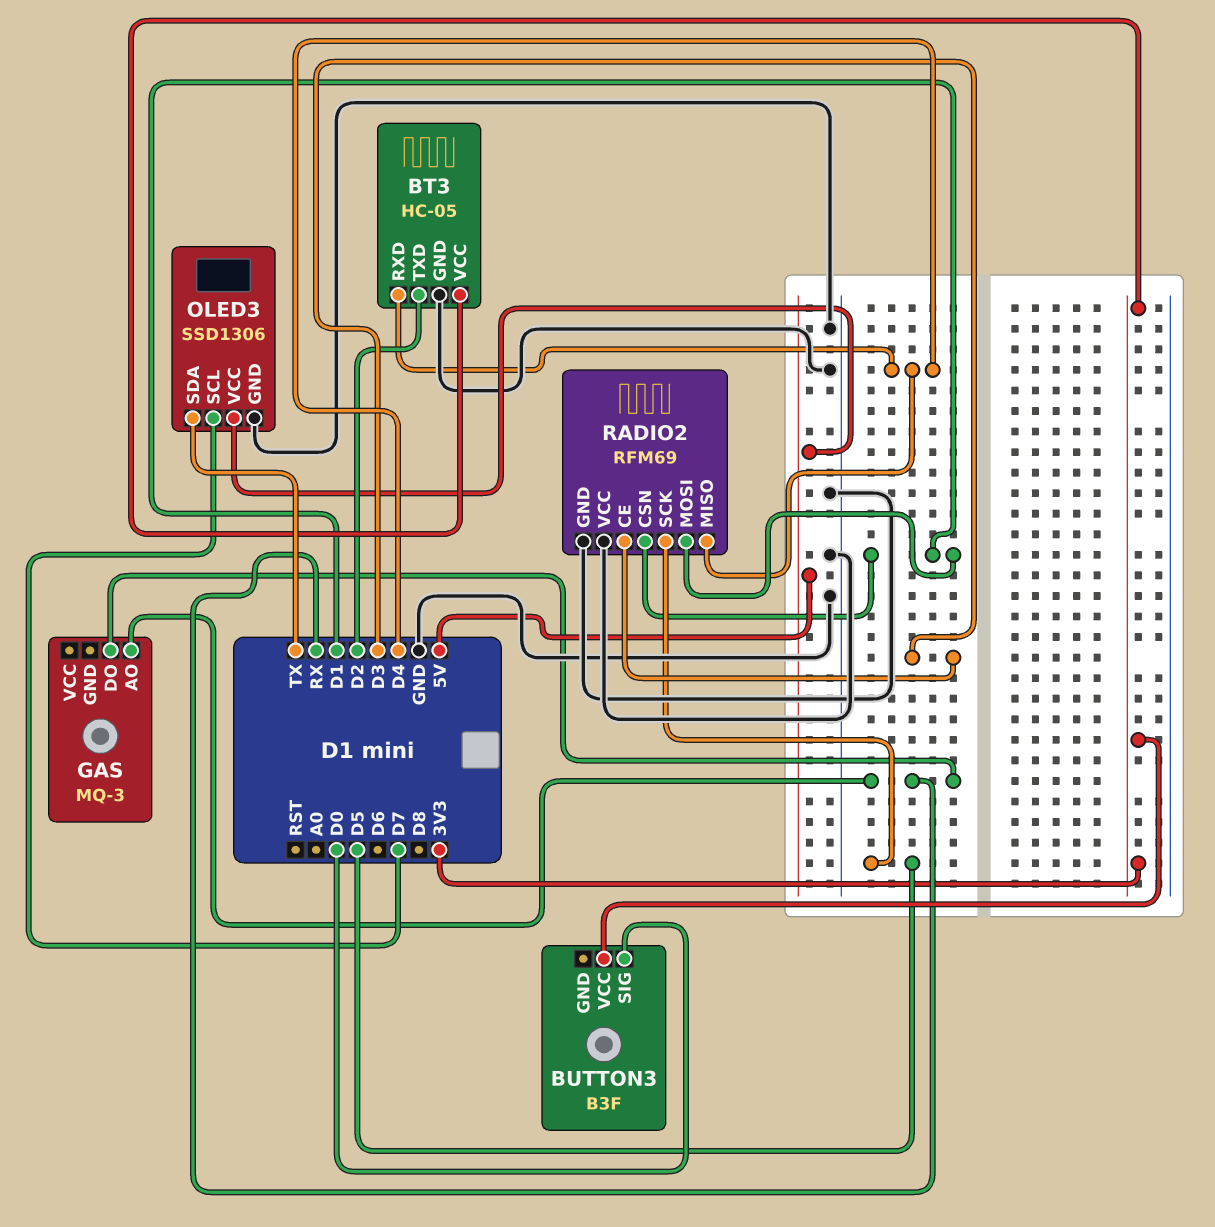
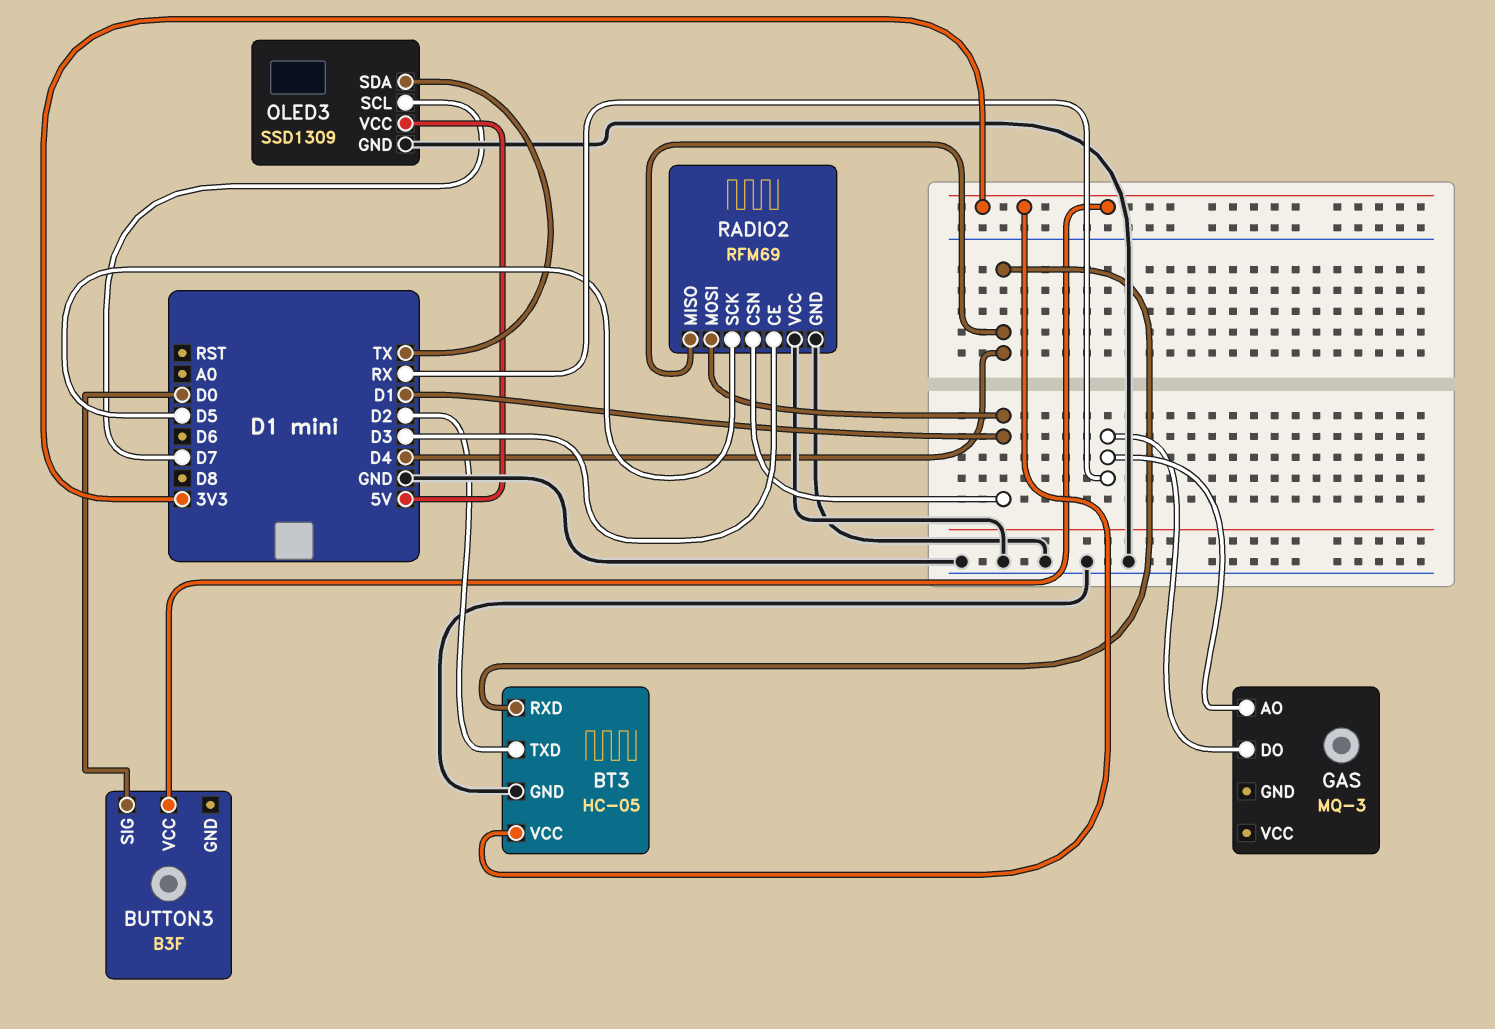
OLED3: SSD1306 -> SSD1309

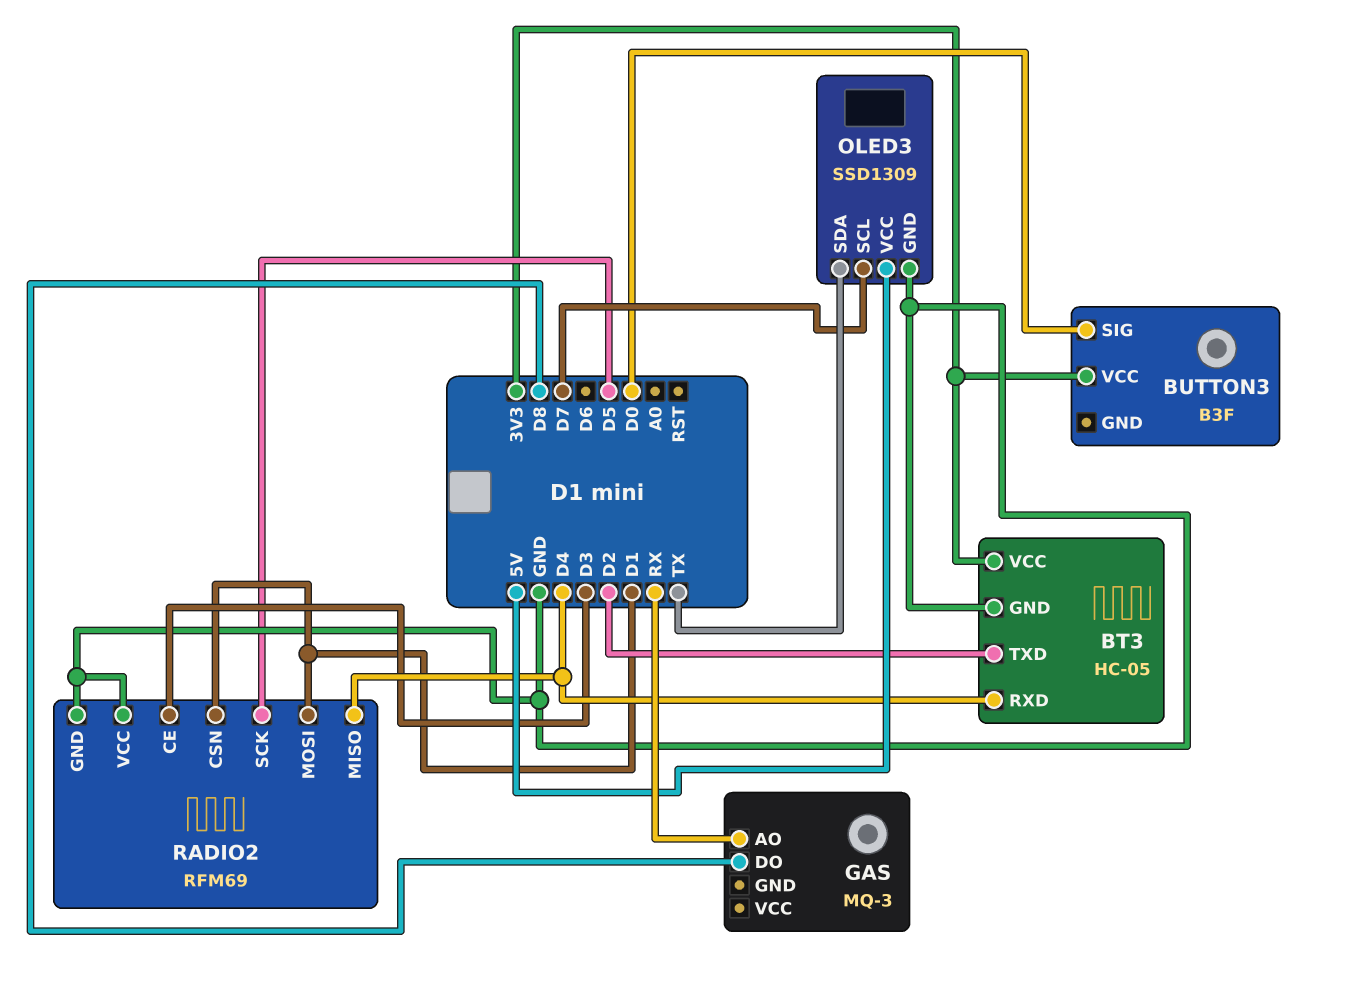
GAS pin DO: RX -> D8

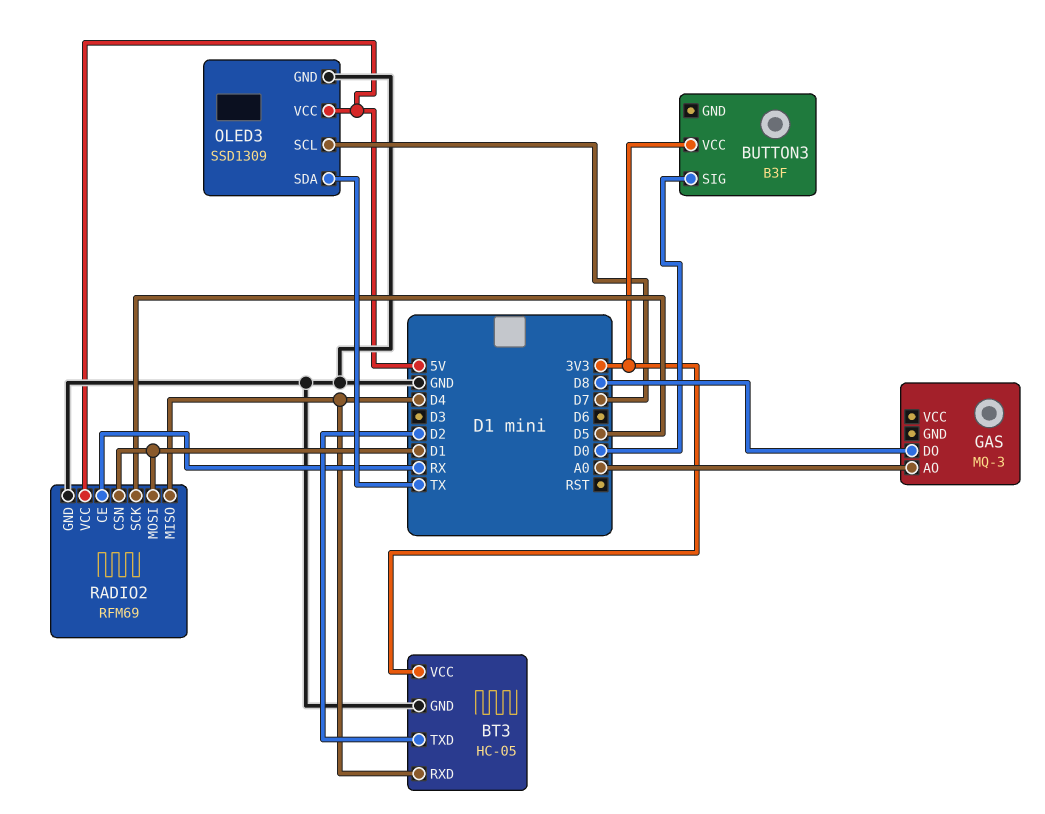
GAS pin AO: RX -> A0
RADIO2 pin CE: D3 -> RX
RADIO2 pin VCC: GND -> 5V

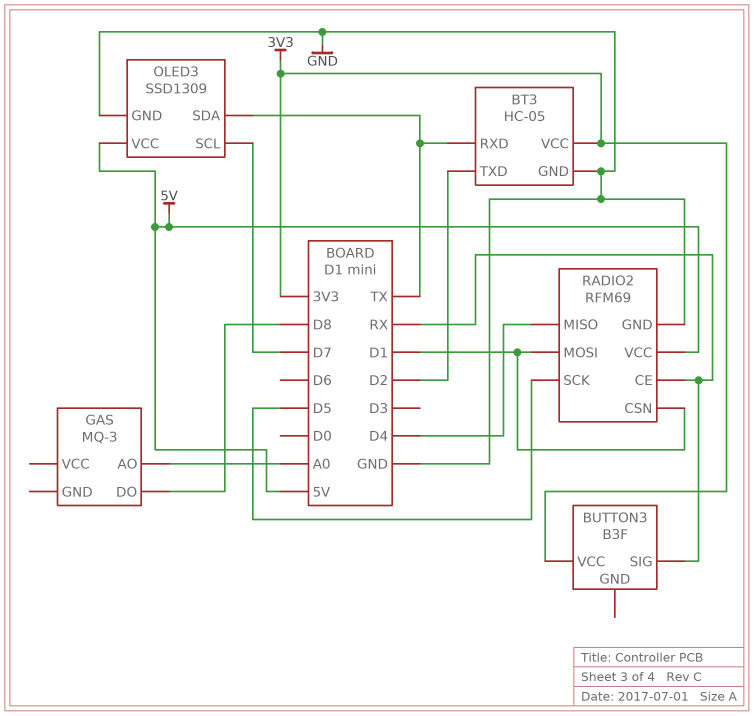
BT3 pin RXD: D4 -> TX
BUTTON3 pin SIG: D0 -> RX

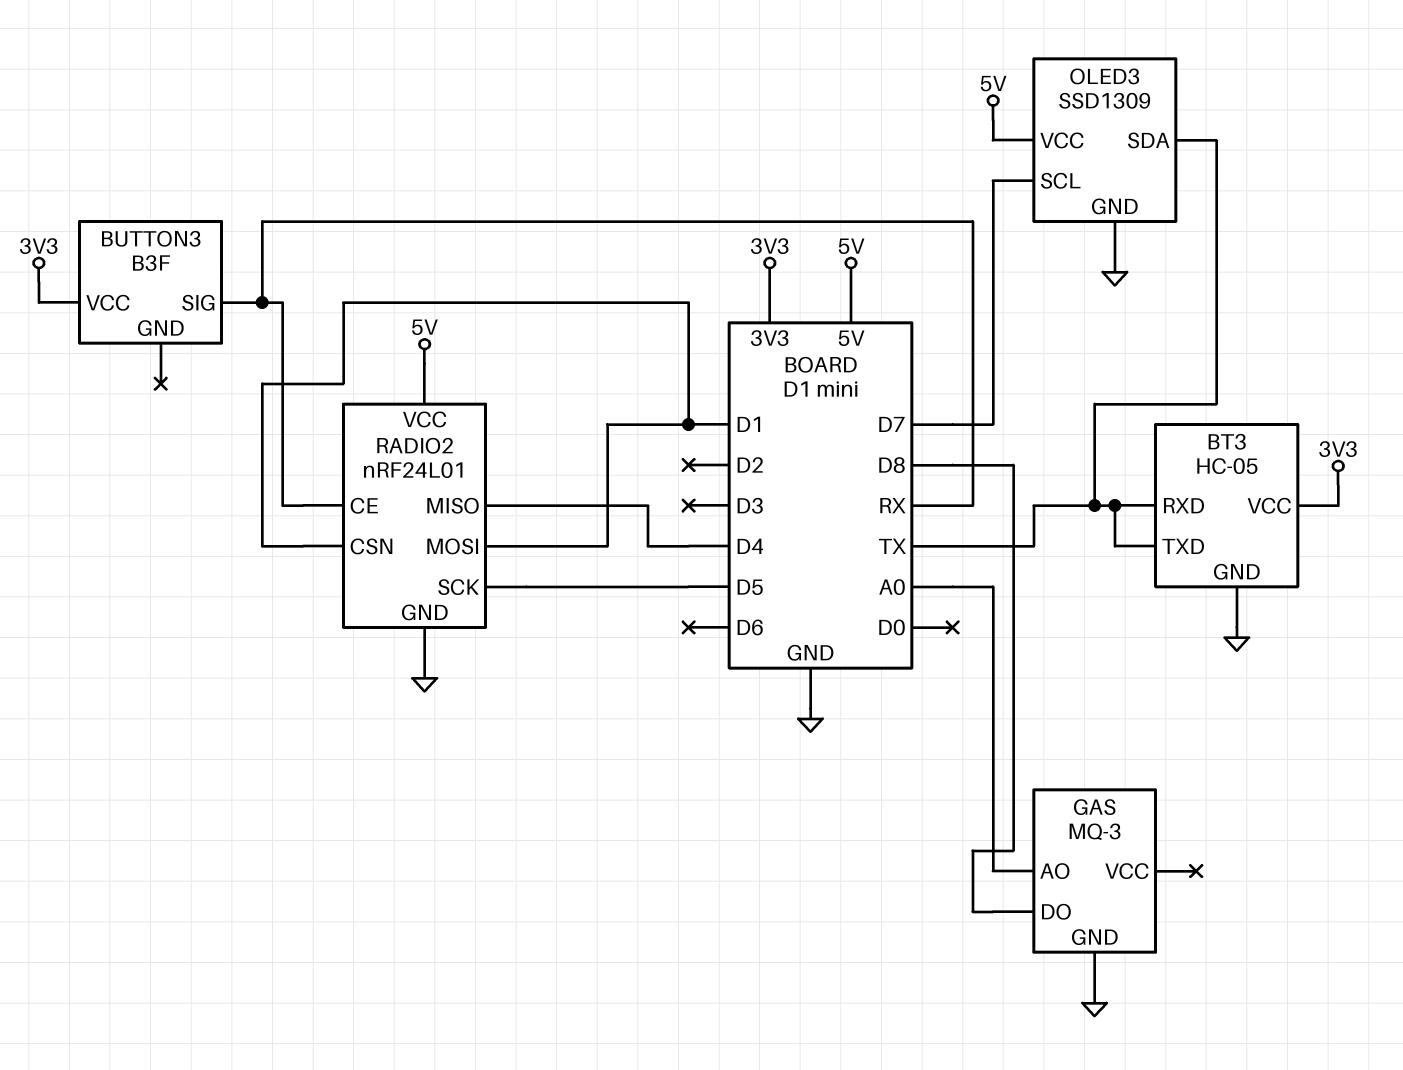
BT3 pin TXD: D2 -> TX
GAS pin GND: none -> GND
RADIO2: RFM69 -> nRF24L01

